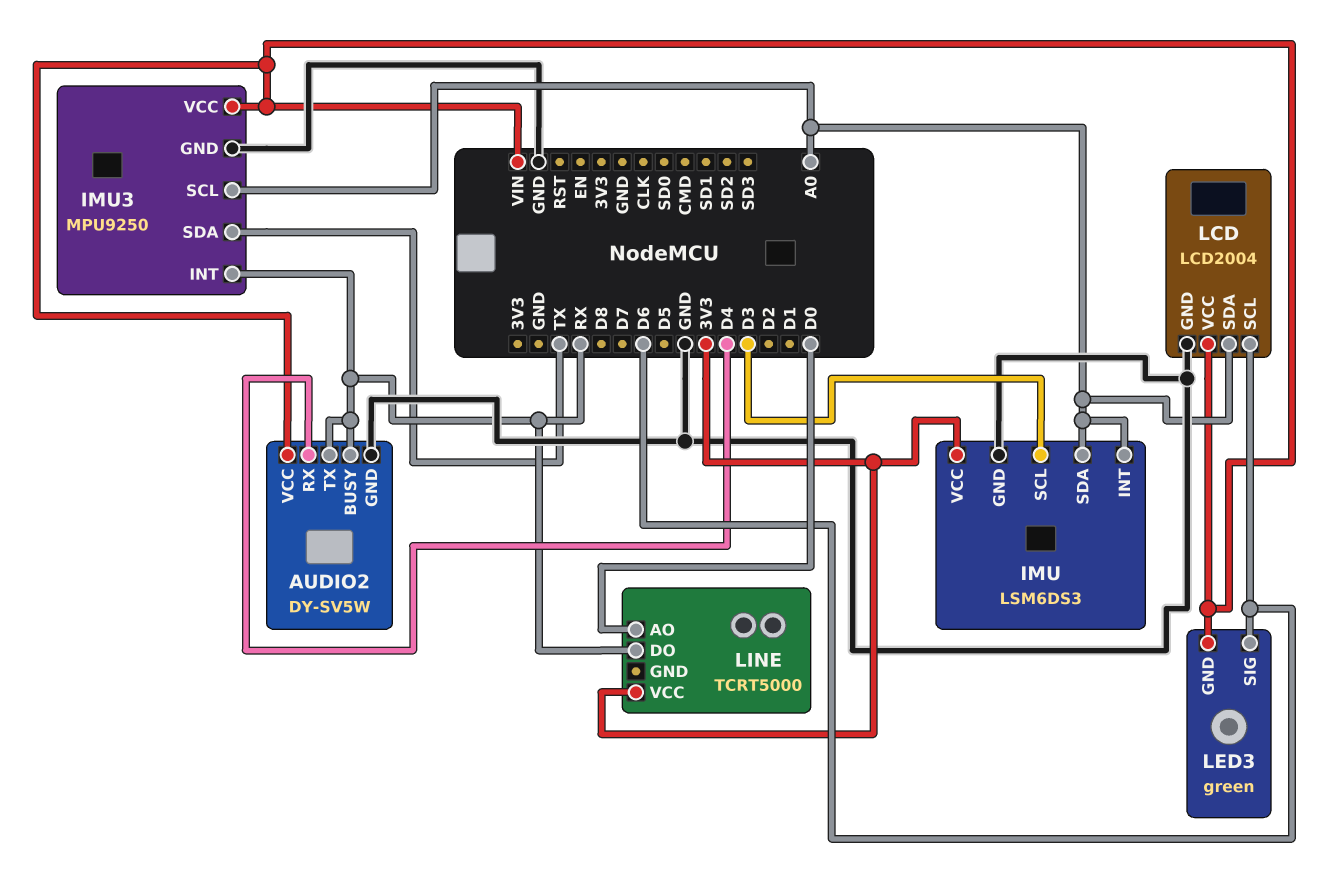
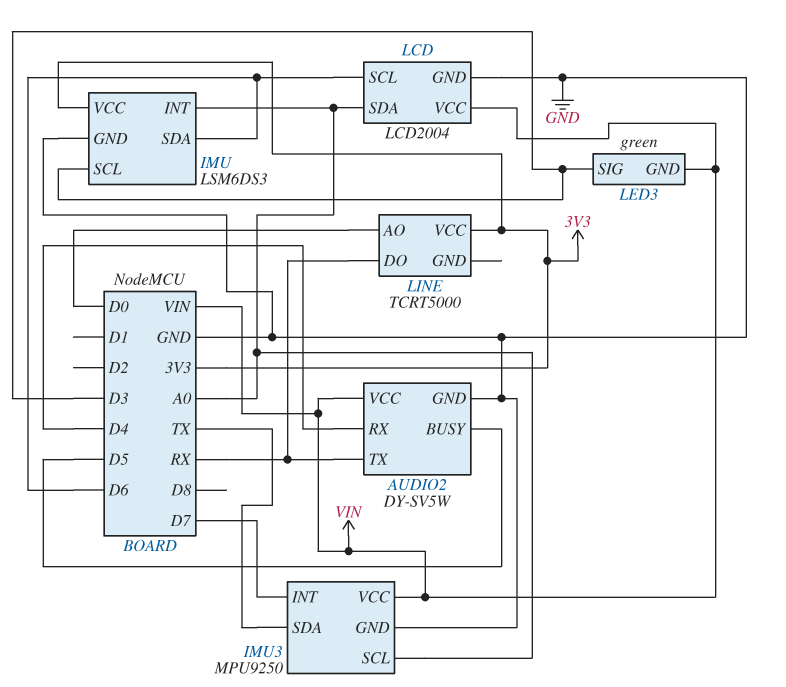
AUDIO2 pin BUSY: RX -> D5
IMU pin SDA: A0 -> D6
IMU3 pin INT: RX -> D7
LED3 pin SIG: D6 -> D3

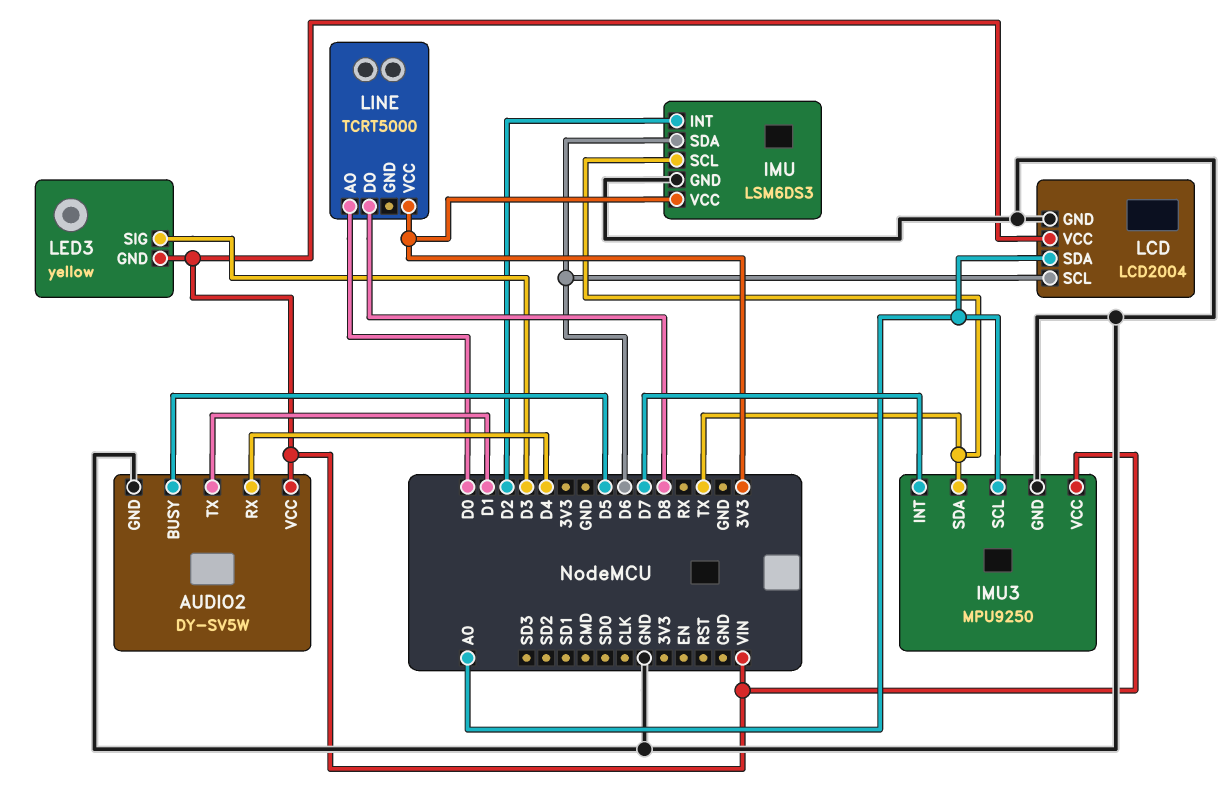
AUDIO2 pin TX: RX -> D1
IMU pin INT: A0 -> D2
IMU pin SCL: D3 -> TX
LED3: green -> yellow
LINE pin DO: RX -> D8

